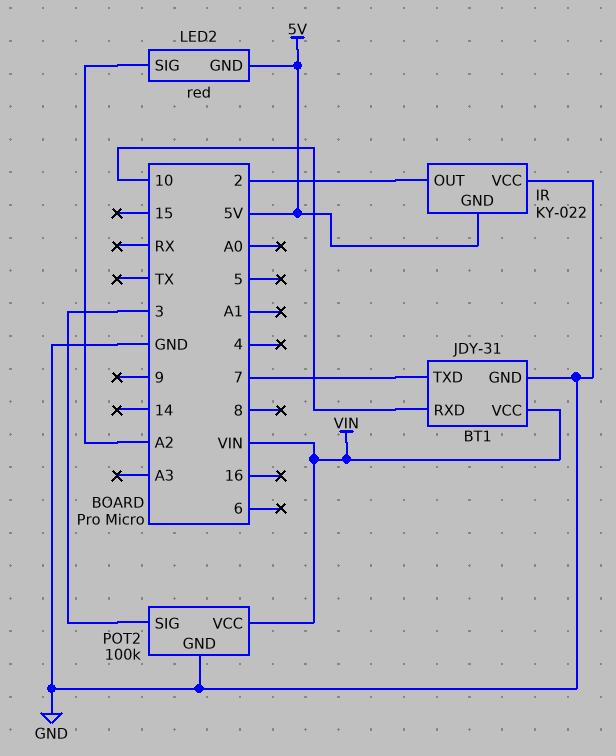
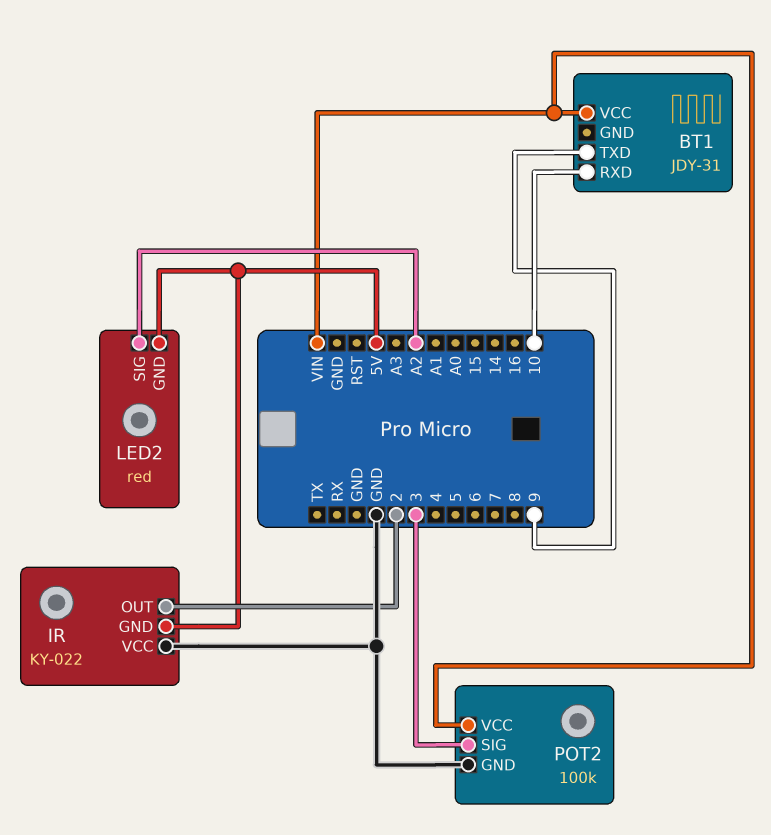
BT1 pin GND: GND -> none
BT1 pin TXD: 7 -> 9

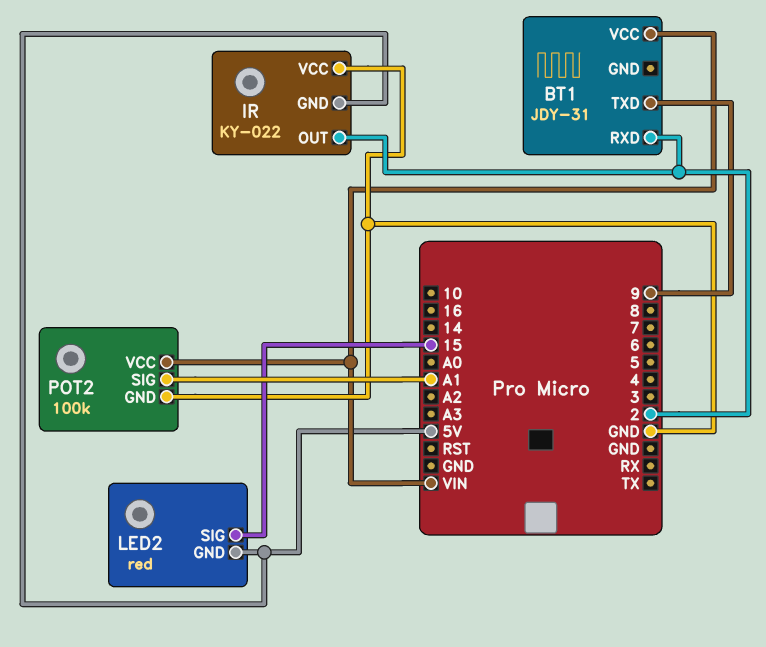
BT1 pin RXD: 10 -> 2
LED2 pin SIG: A2 -> 15
POT2 pin SIG: 3 -> A1

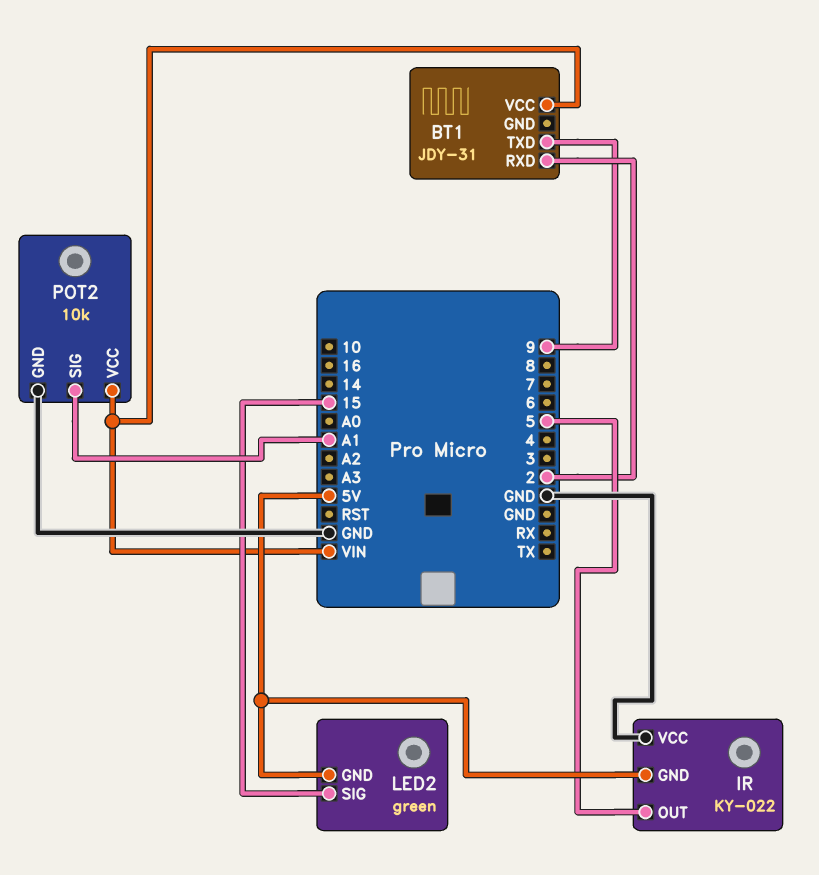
IR pin OUT: 2 -> 5
LED2: red -> green
POT2: 100k -> 10k

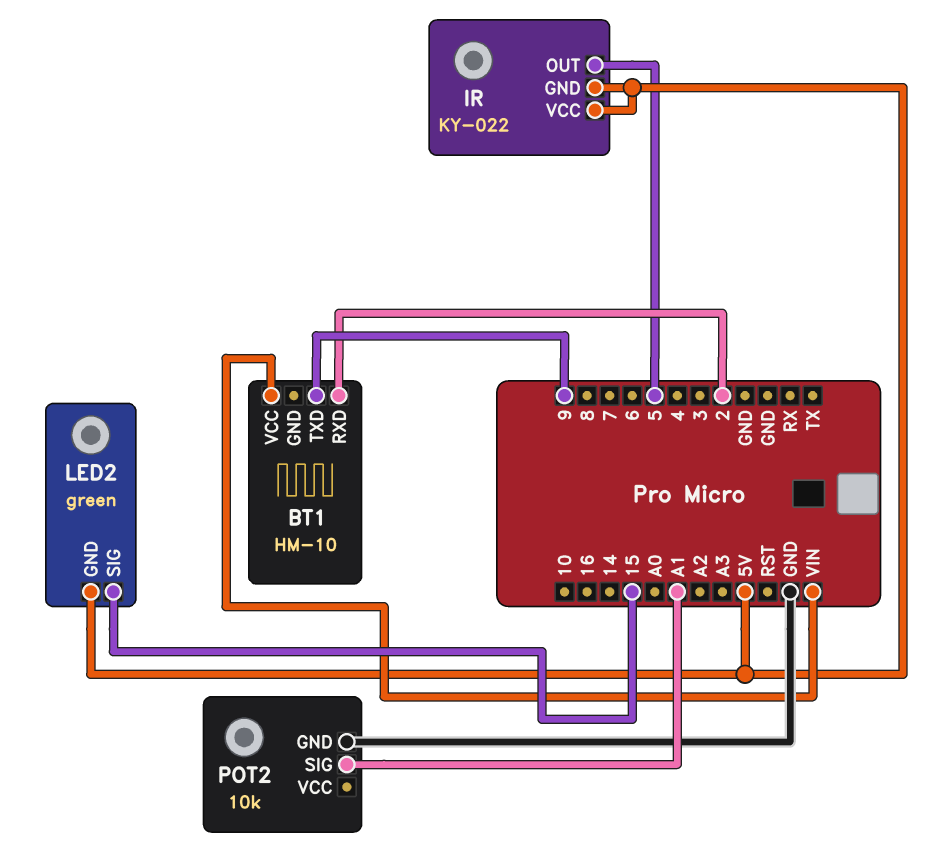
BT1: JDY-31 -> HM-10
IR pin VCC: GND -> 5V
POT2 pin VCC: VIN -> none

